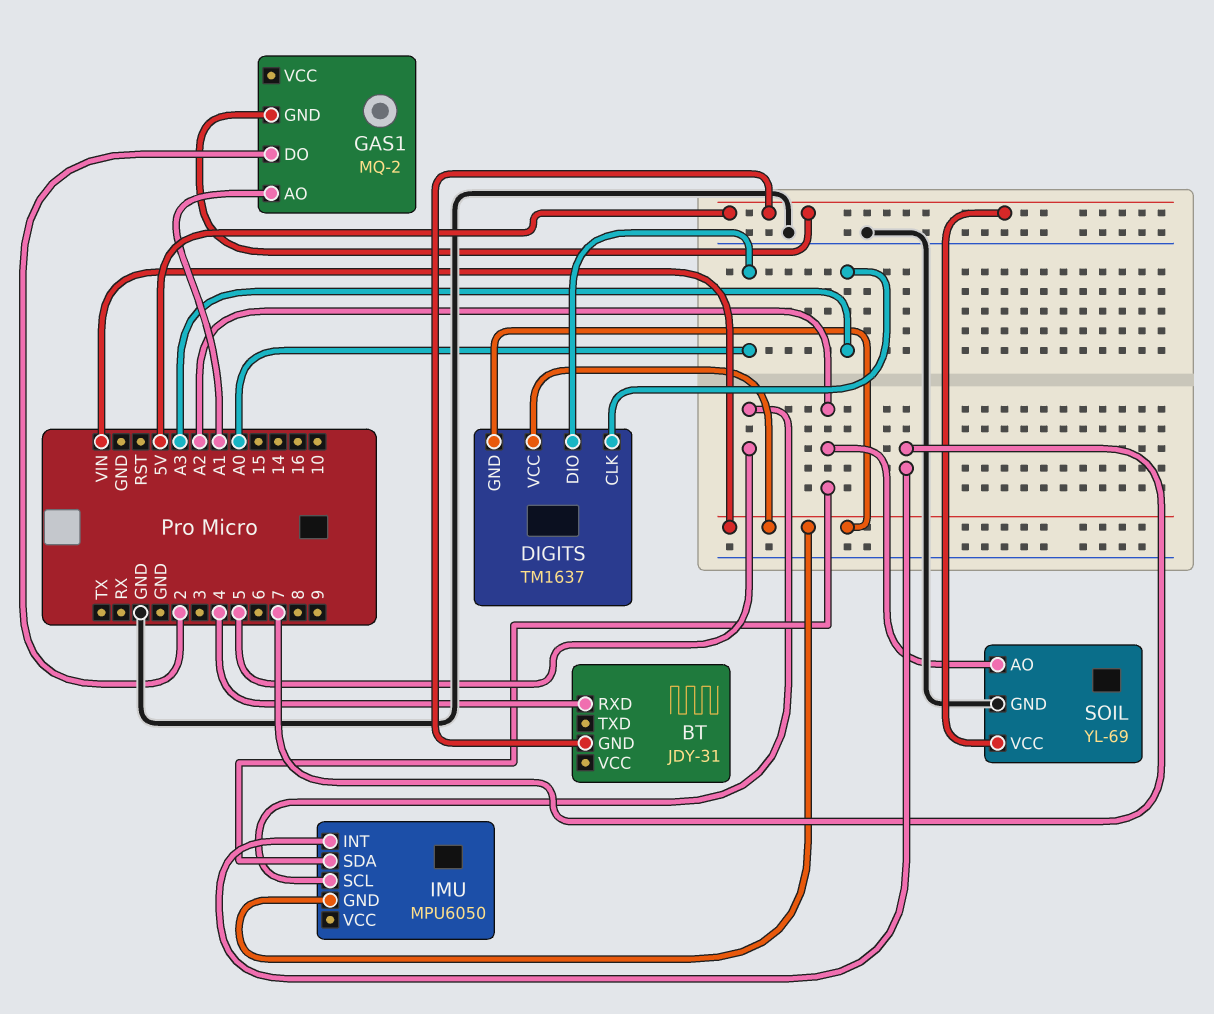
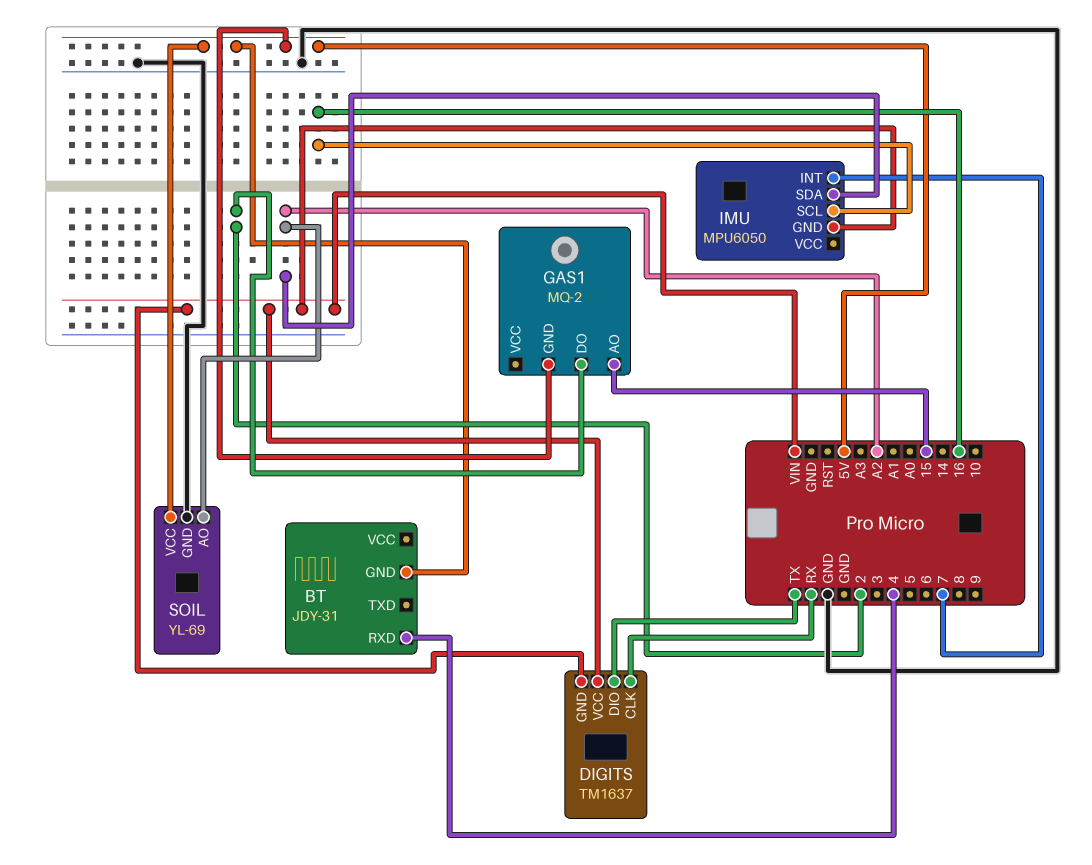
DIGITS pin CLK: A3 -> RX
DIGITS pin DIO: A0 -> TX
GAS1 pin AO: A1 -> 15
IMU pin SCL: 5 -> 16

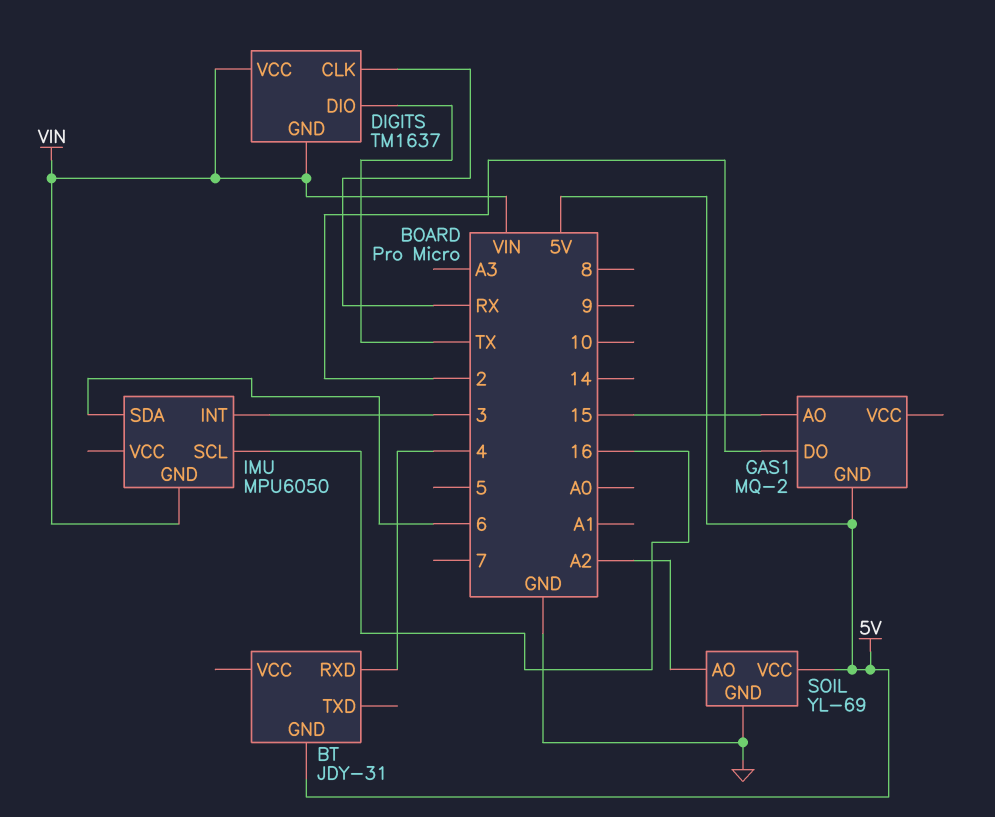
IMU pin INT: 7 -> 3
IMU pin SDA: A2 -> 6

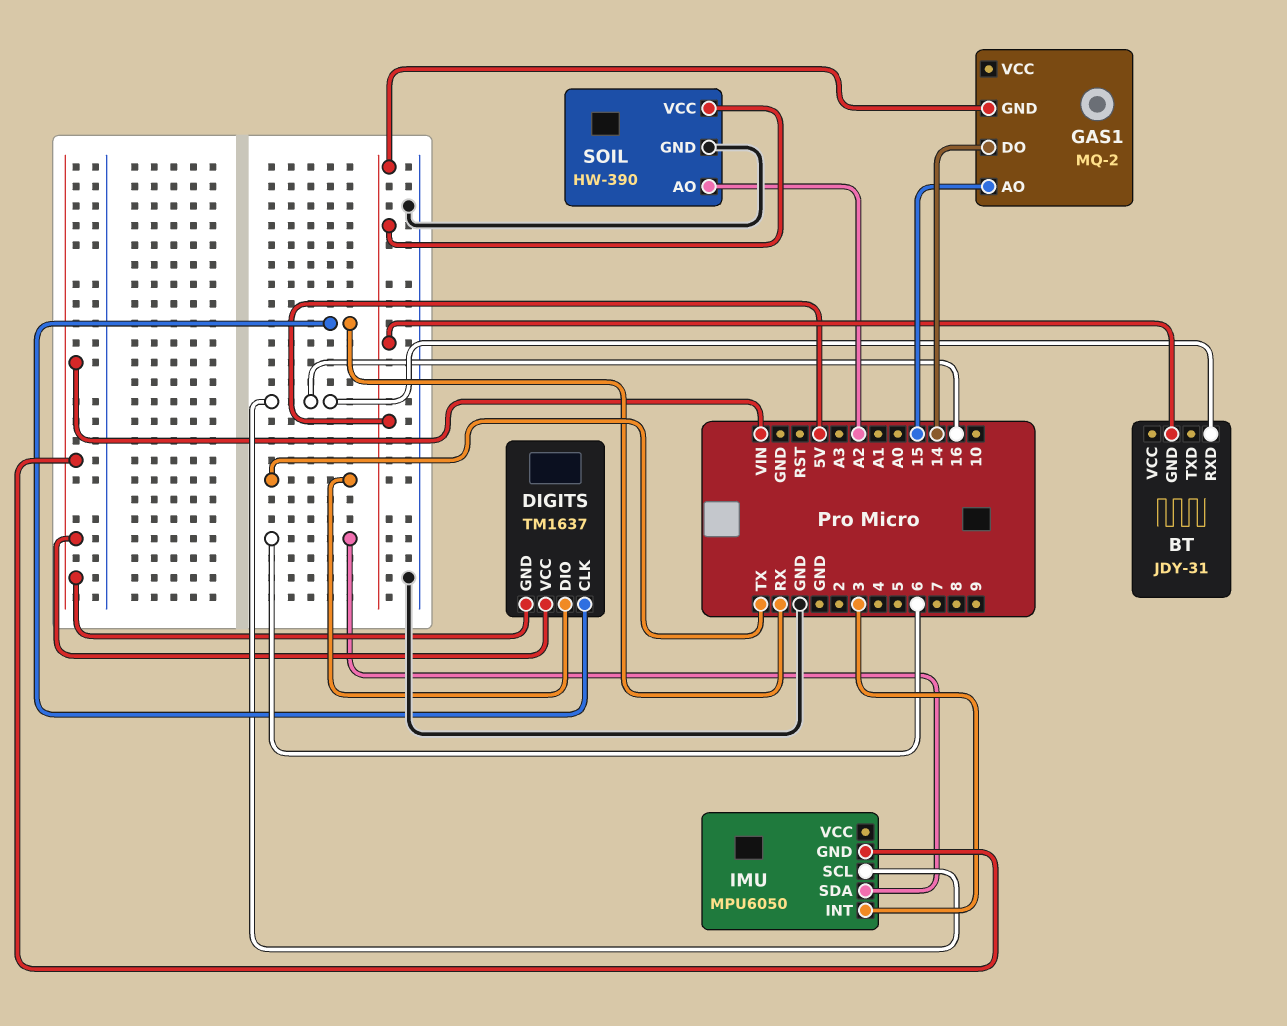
BT pin RXD: 4 -> 16
GAS1 pin DO: 2 -> 14
SOIL: YL-69 -> HW-390

